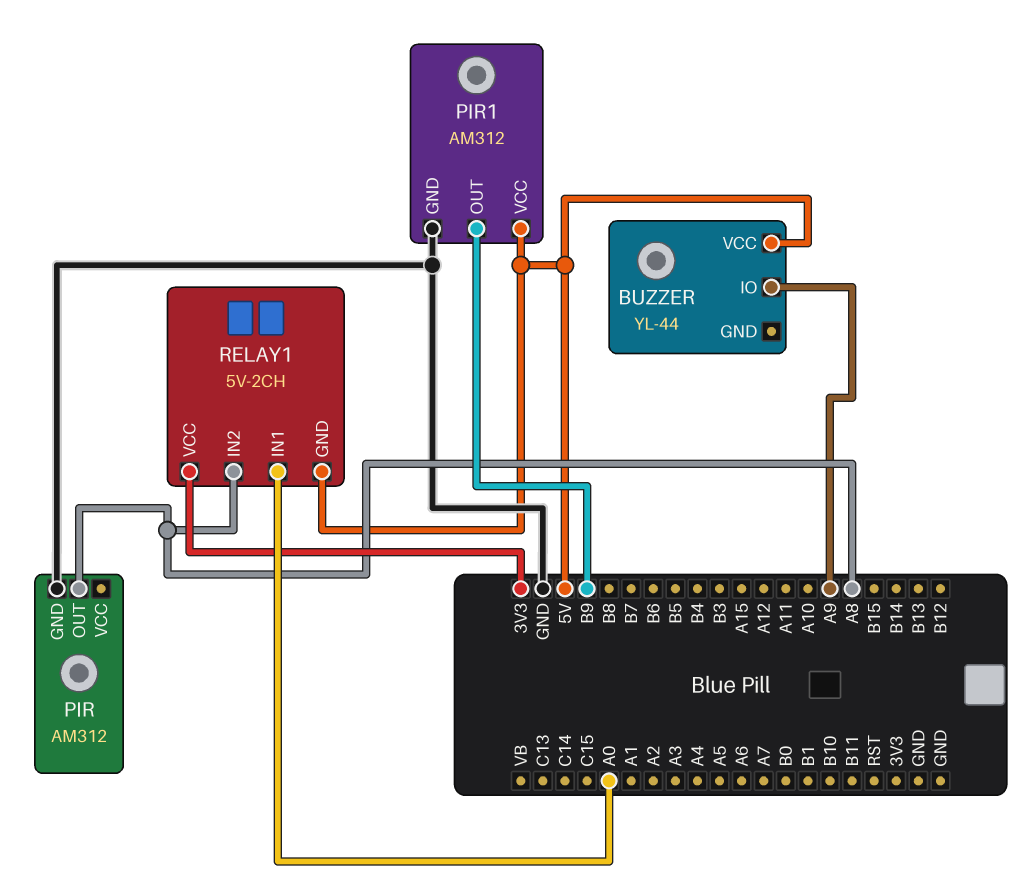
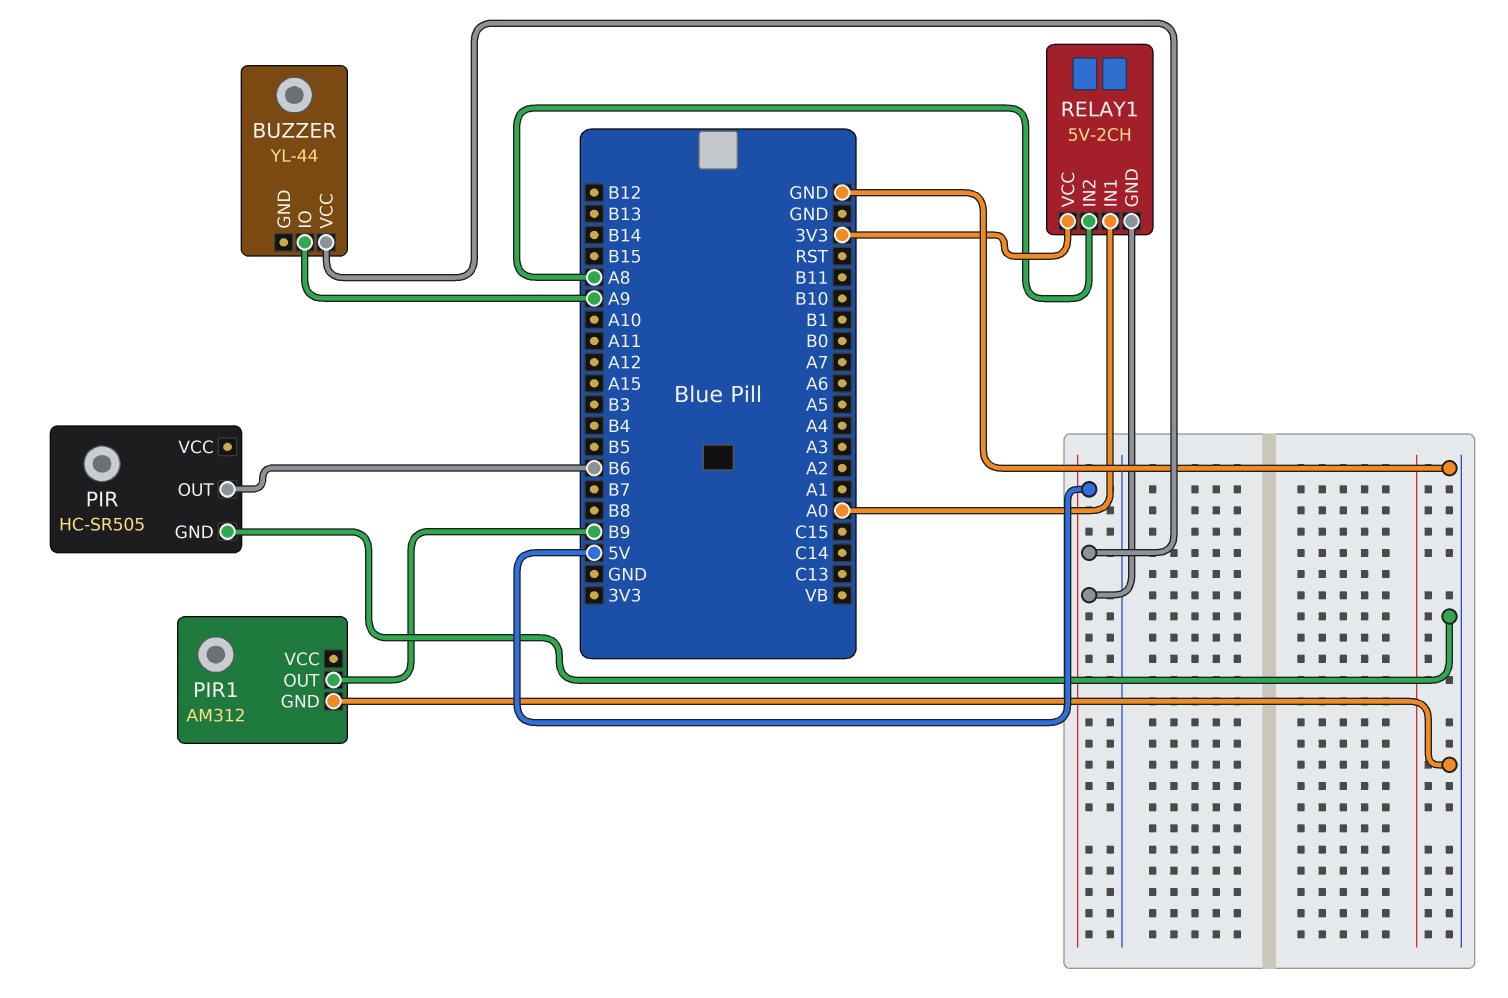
PIR: AM312 -> HC-SR505
PIR pin OUT: A8 -> B6
PIR1 pin VCC: 5V -> none

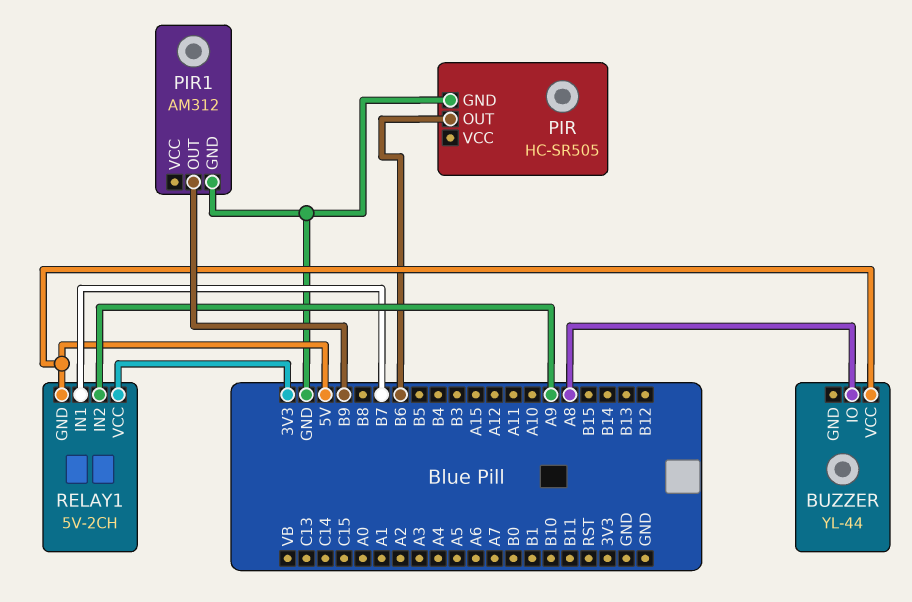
BUZZER pin IO: A9 -> A8
RELAY1 pin IN1: A0 -> B7
RELAY1 pin IN2: A8 -> A9

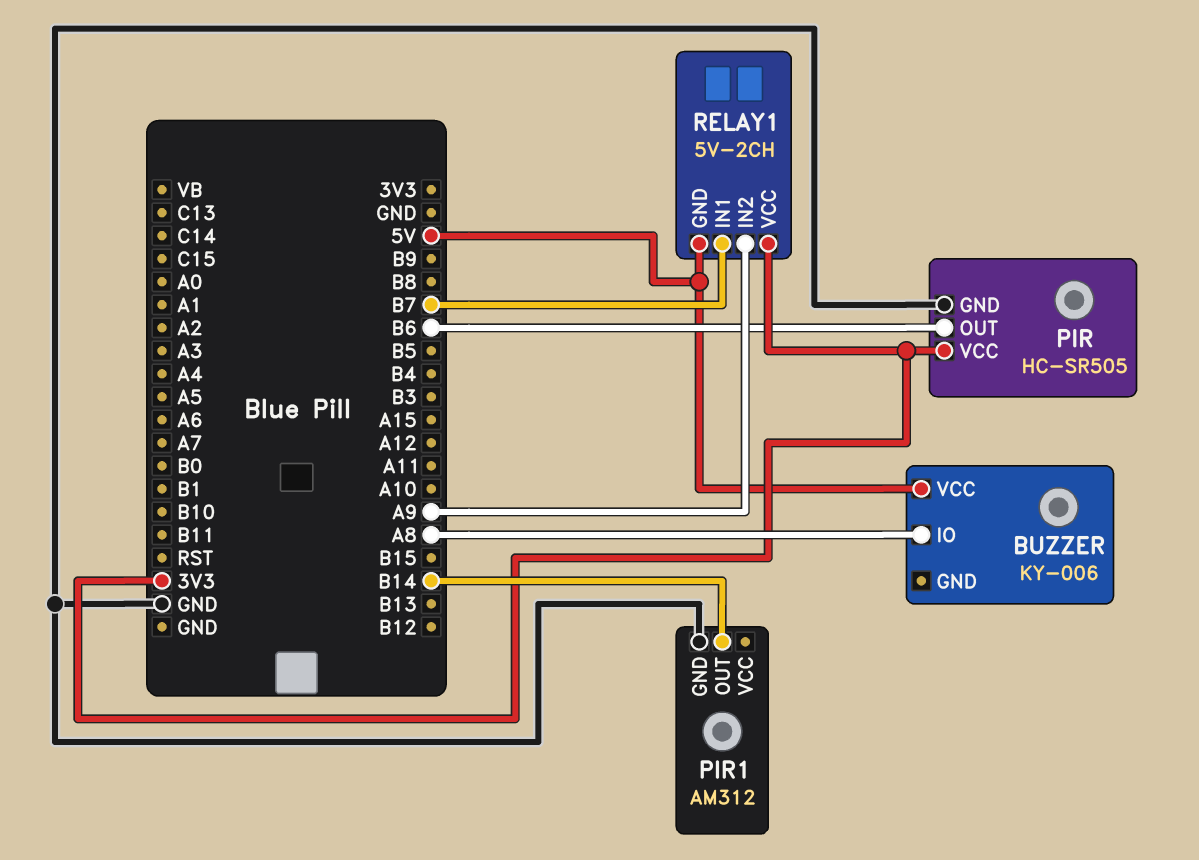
BUZZER: YL-44 -> KY-006
PIR pin VCC: none -> 3V3
PIR1 pin OUT: B9 -> B14

